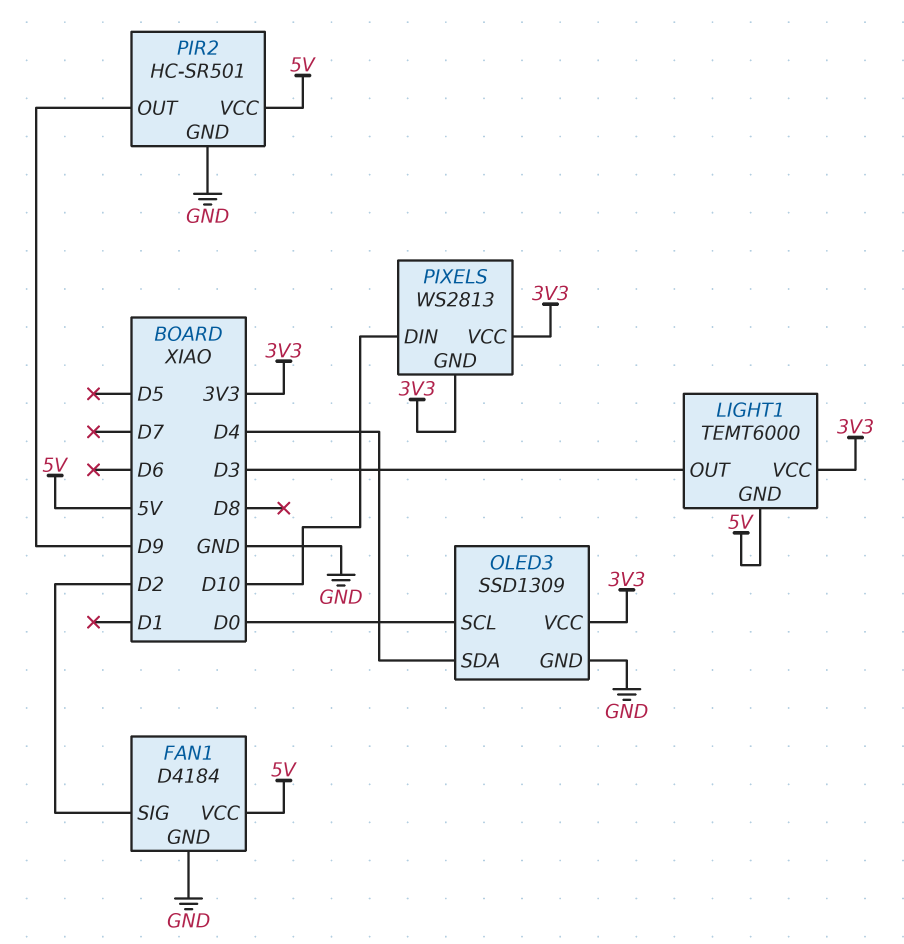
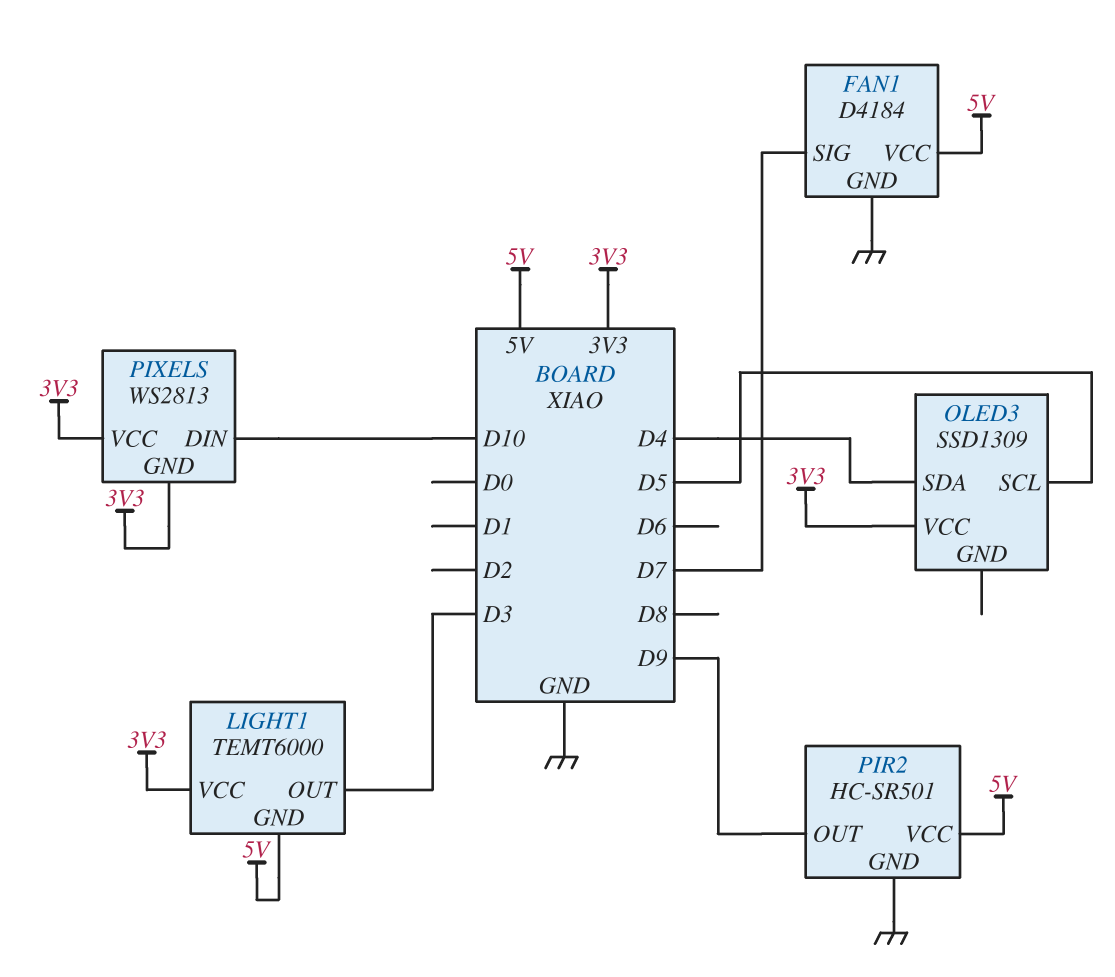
FAN1 pin SIG: D2 -> D7
OLED3 pin GND: GND -> none
OLED3 pin SCL: D0 -> D5

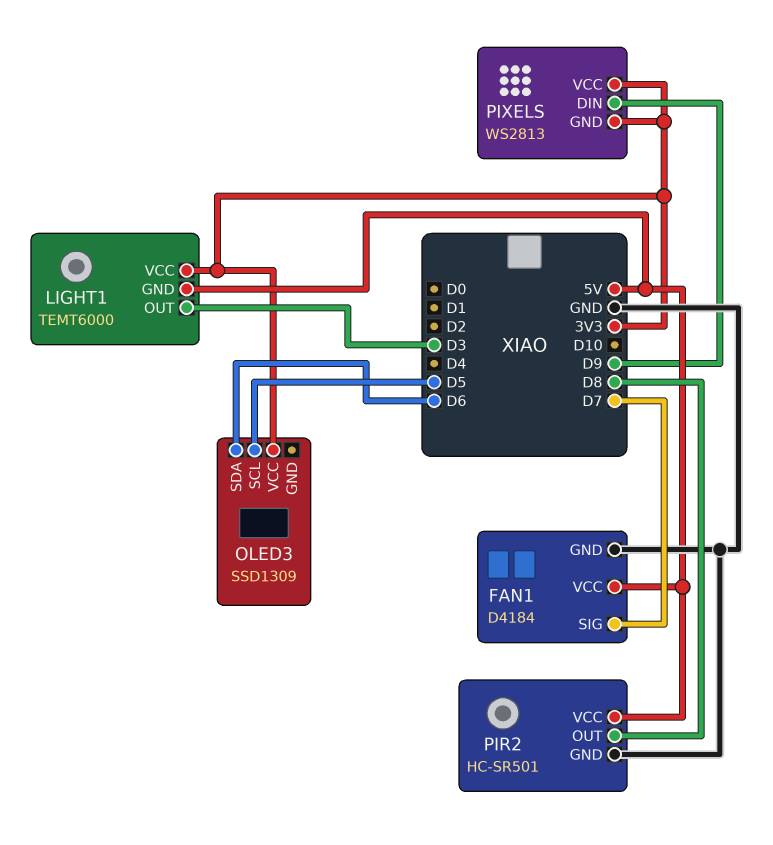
OLED3 pin SDA: D4 -> D6
PIR2 pin OUT: D9 -> D8
PIXELS pin DIN: D10 -> D9

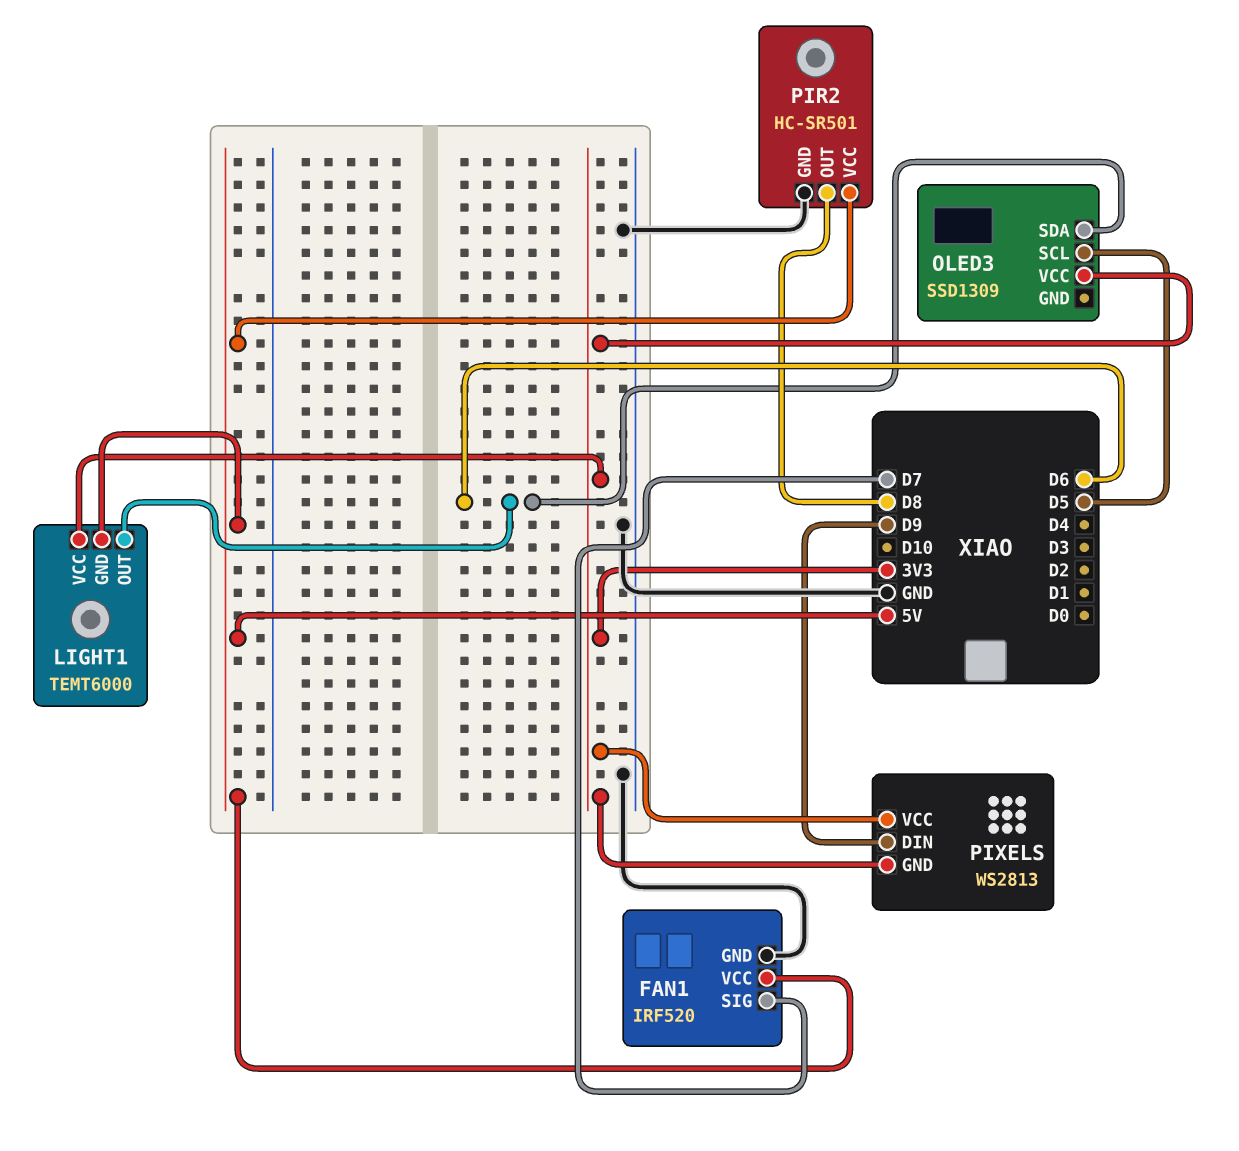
FAN1: D4184 -> IRF520
LIGHT1 pin OUT: D3 -> D6

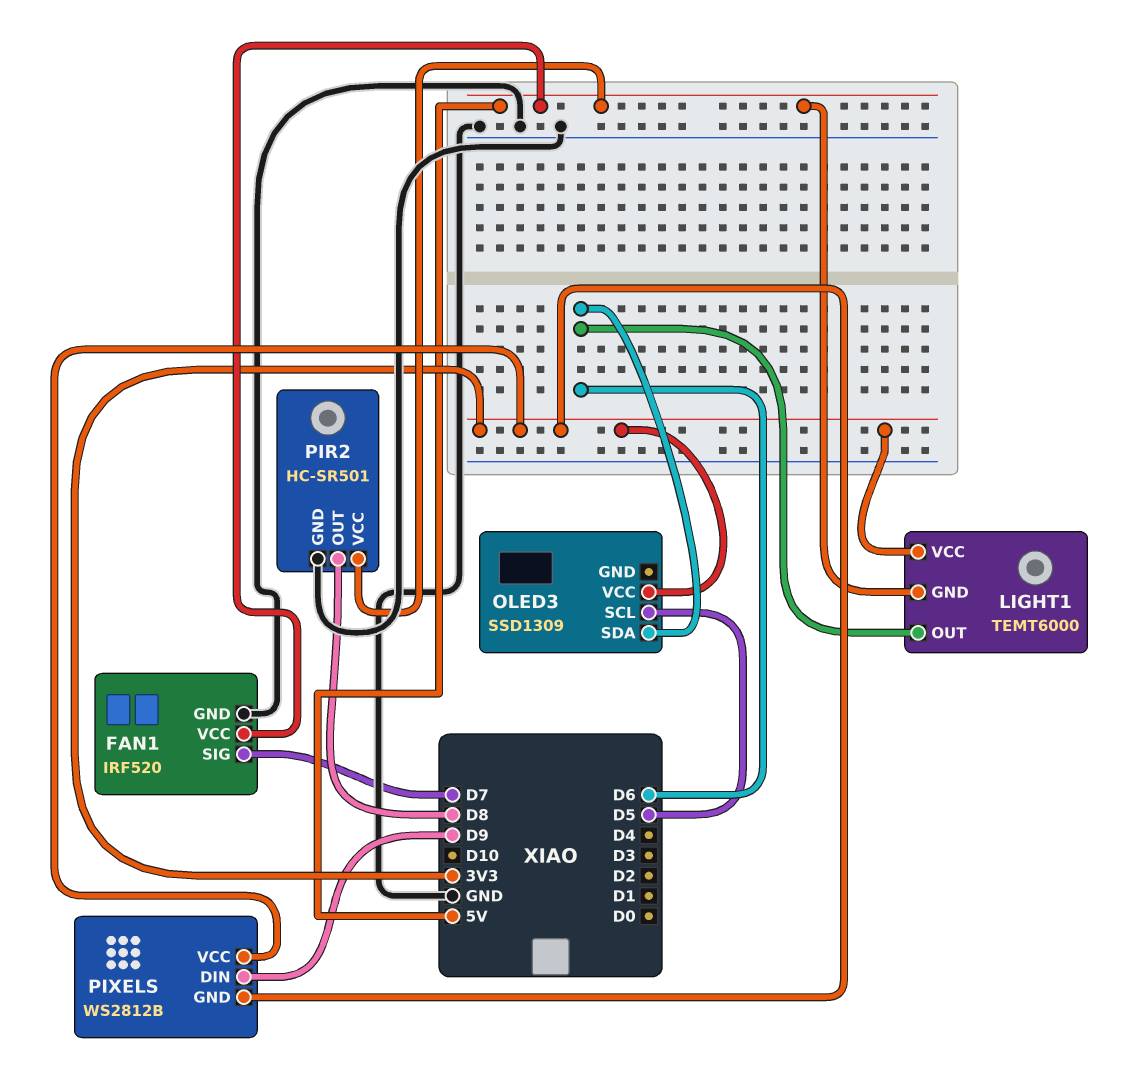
PIXELS: WS2813 -> WS2812B

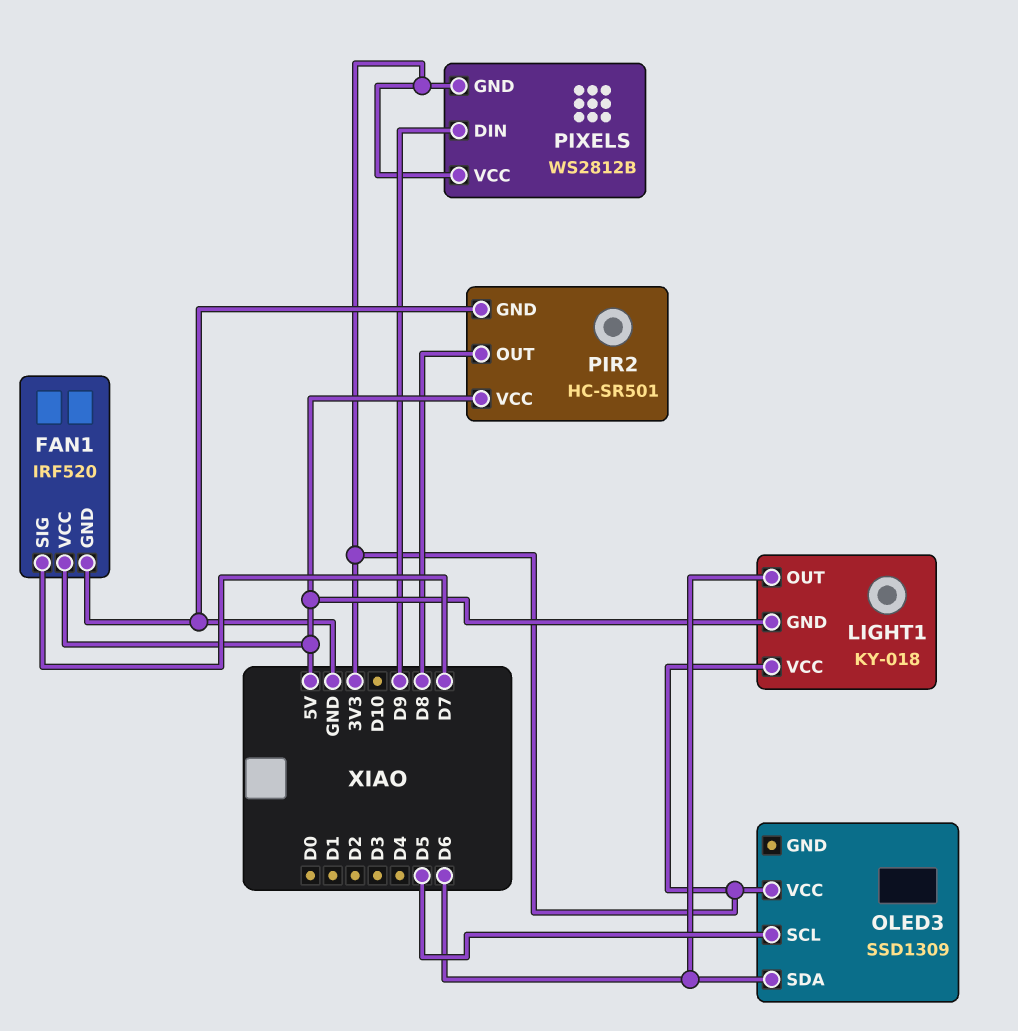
LIGHT1: TEMT6000 -> KY-018

